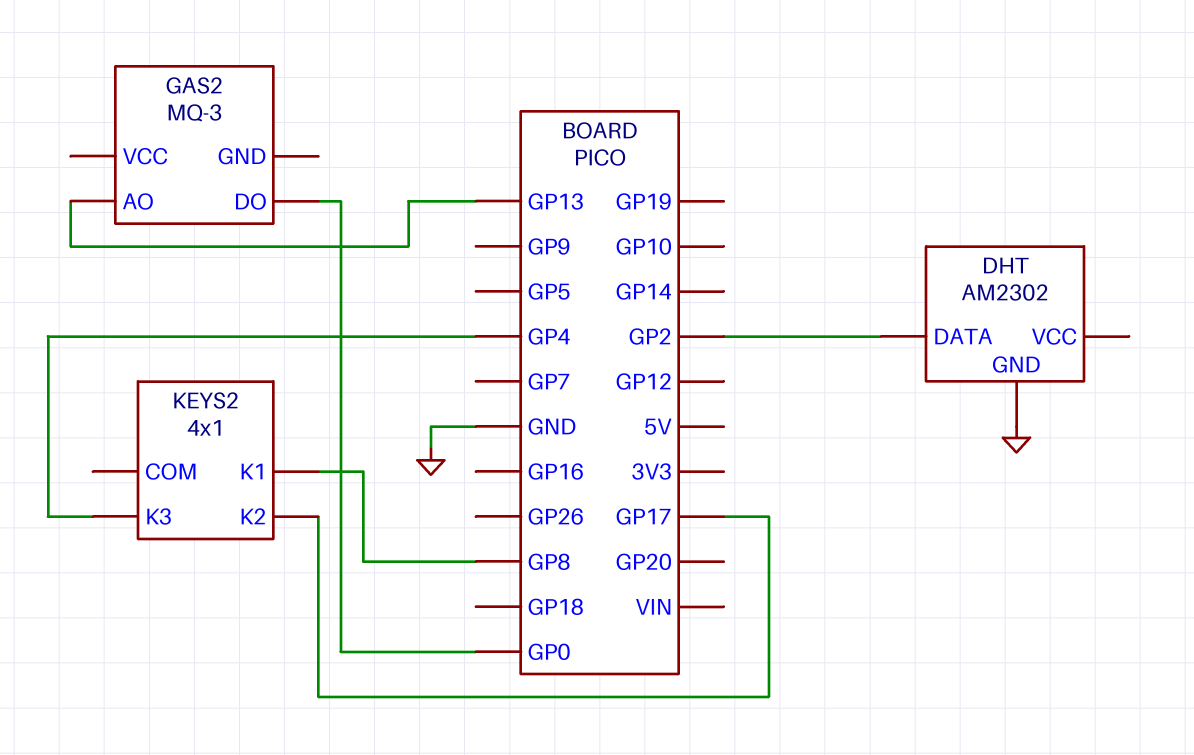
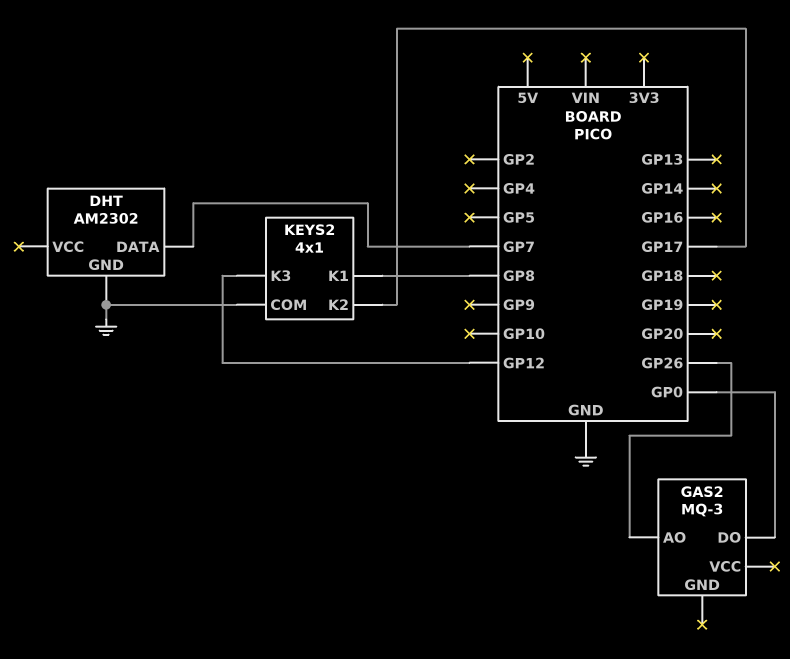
DHT pin DATA: GP2 -> GP7
GAS2 pin AO: GP13 -> GP26
KEYS2 pin COM: none -> GND
KEYS2 pin K3: GP4 -> GP12

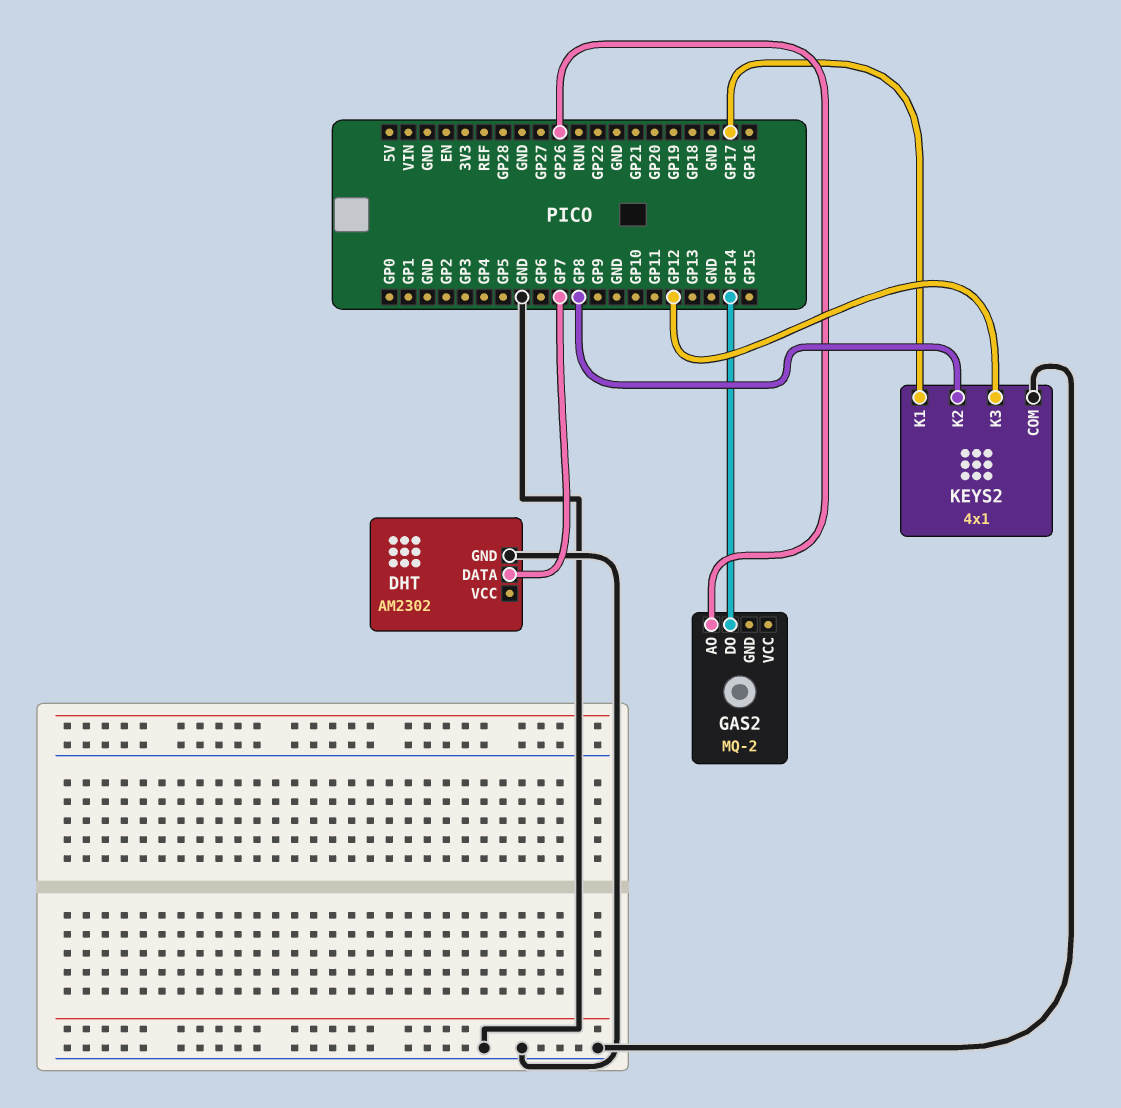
GAS2: MQ-3 -> MQ-2
GAS2 pin DO: GP0 -> GP14
KEYS2 pin K1: GP8 -> GP17
KEYS2 pin K2: GP17 -> GP8

